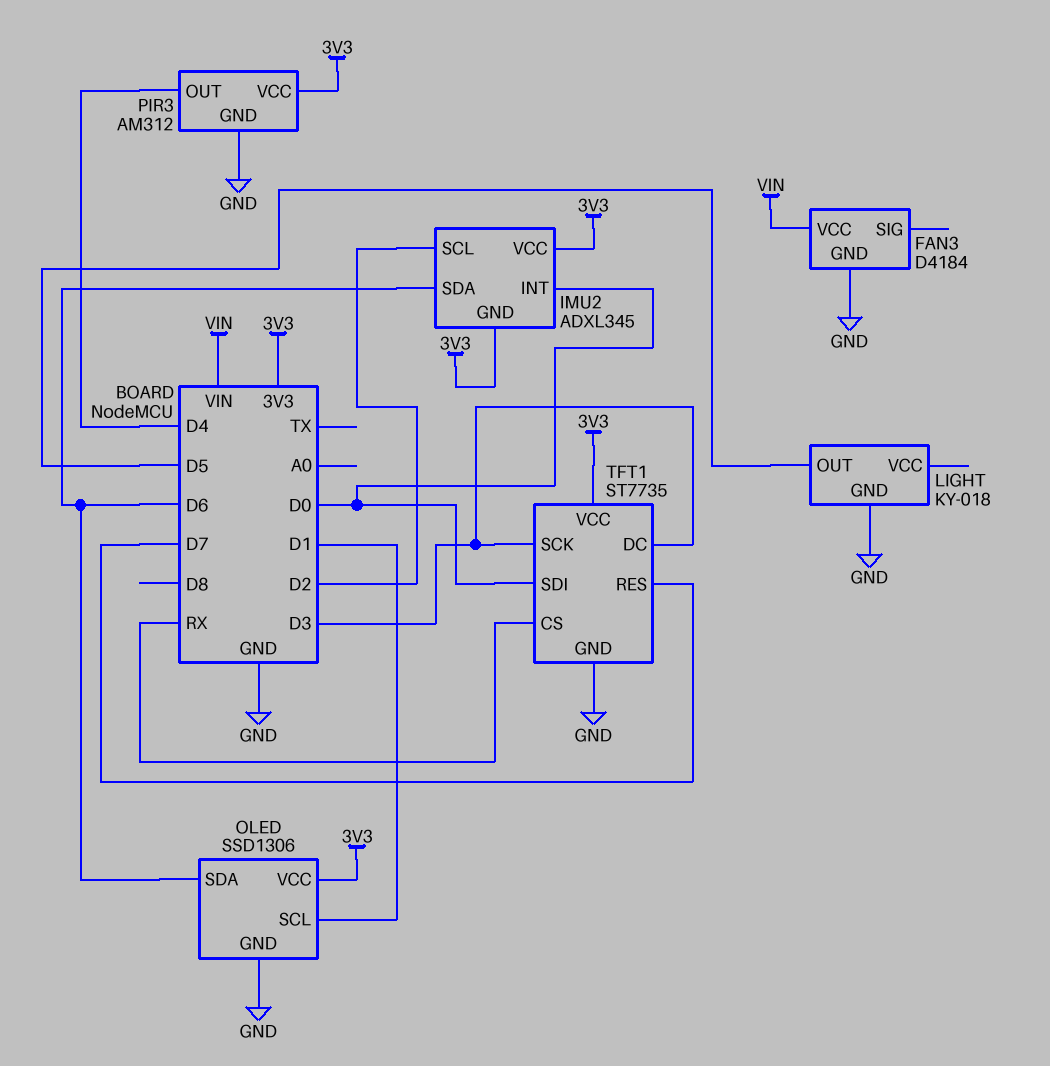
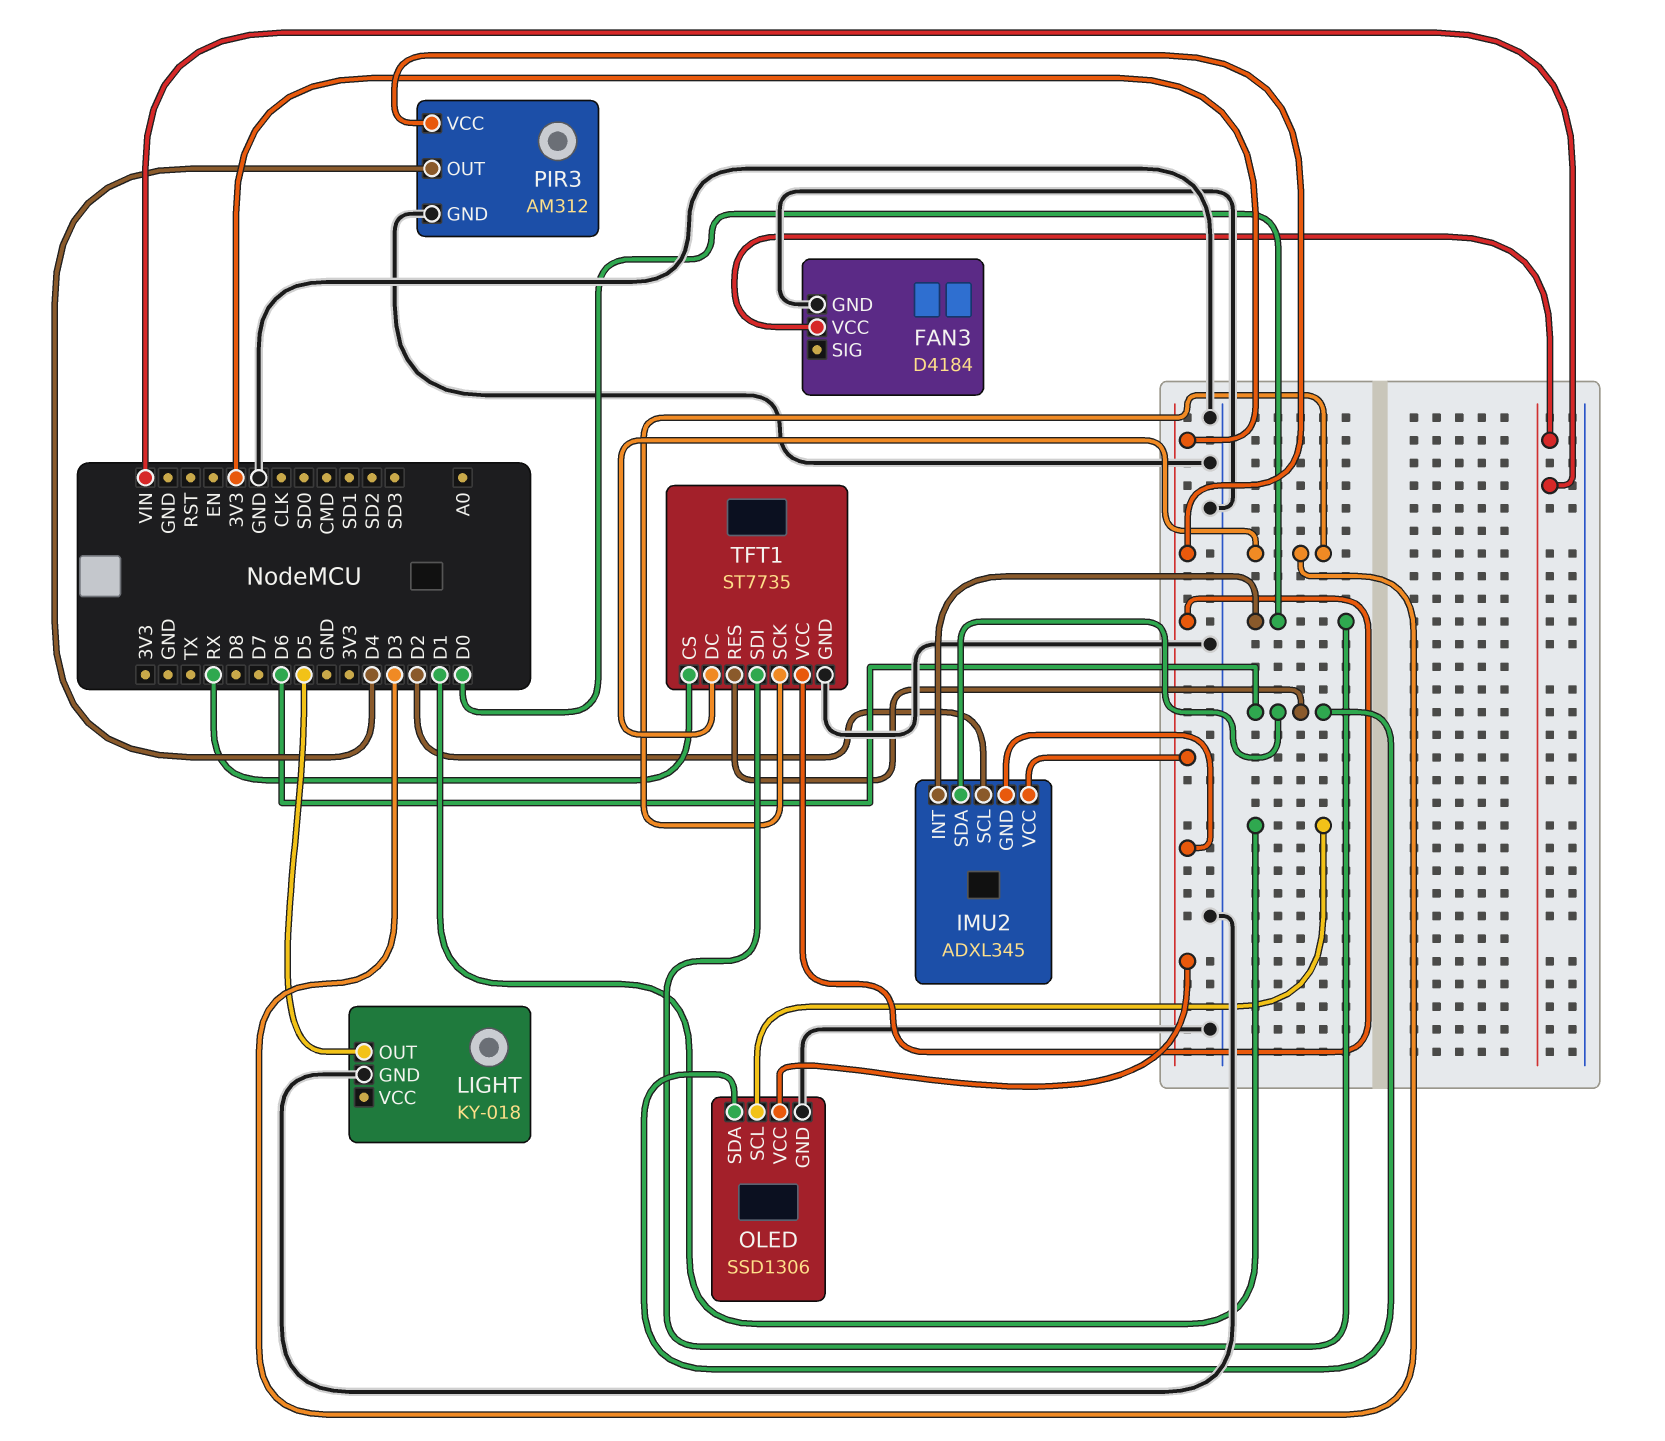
TFT1 pin RES: D7 -> D6

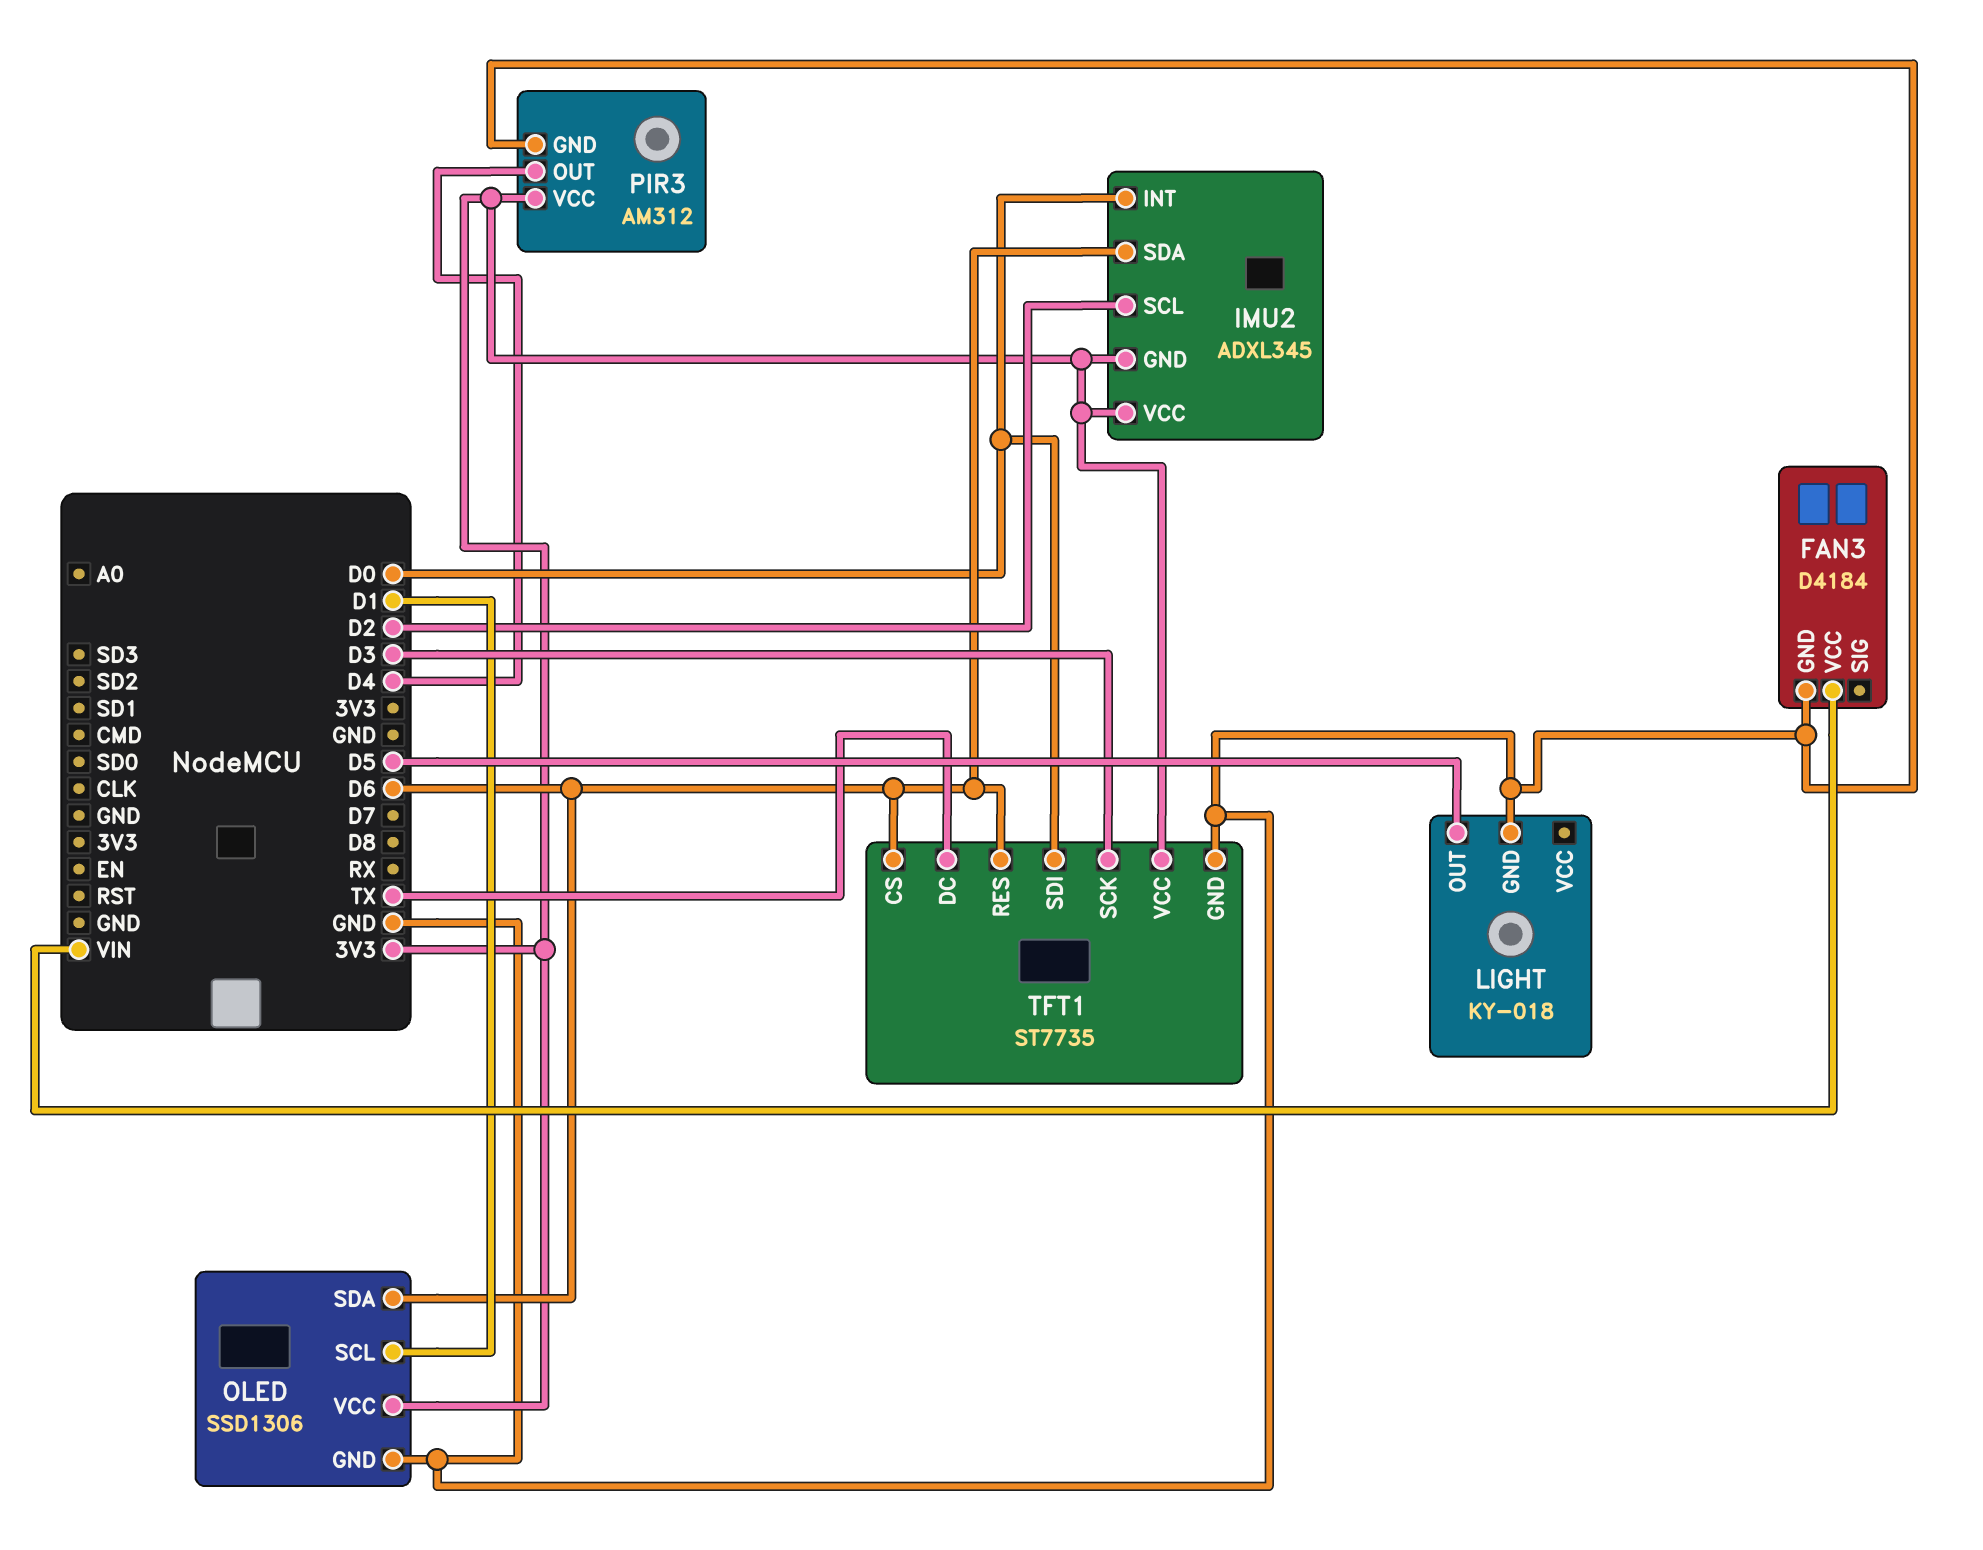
TFT1 pin CS: RX -> D6
TFT1 pin DC: D3 -> TX

